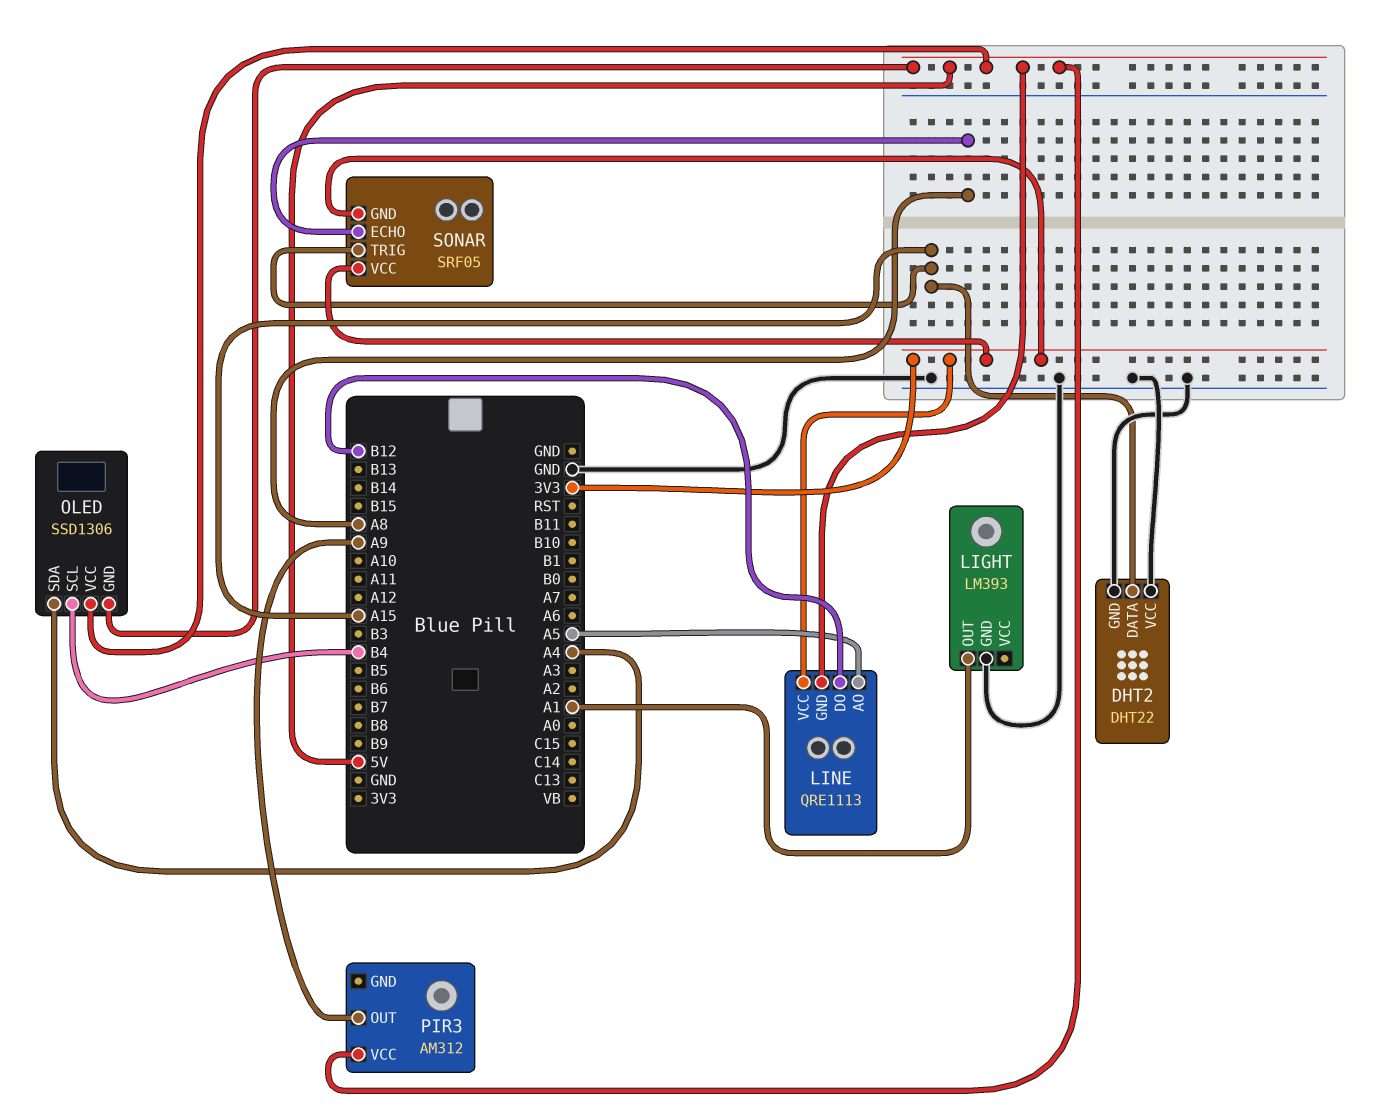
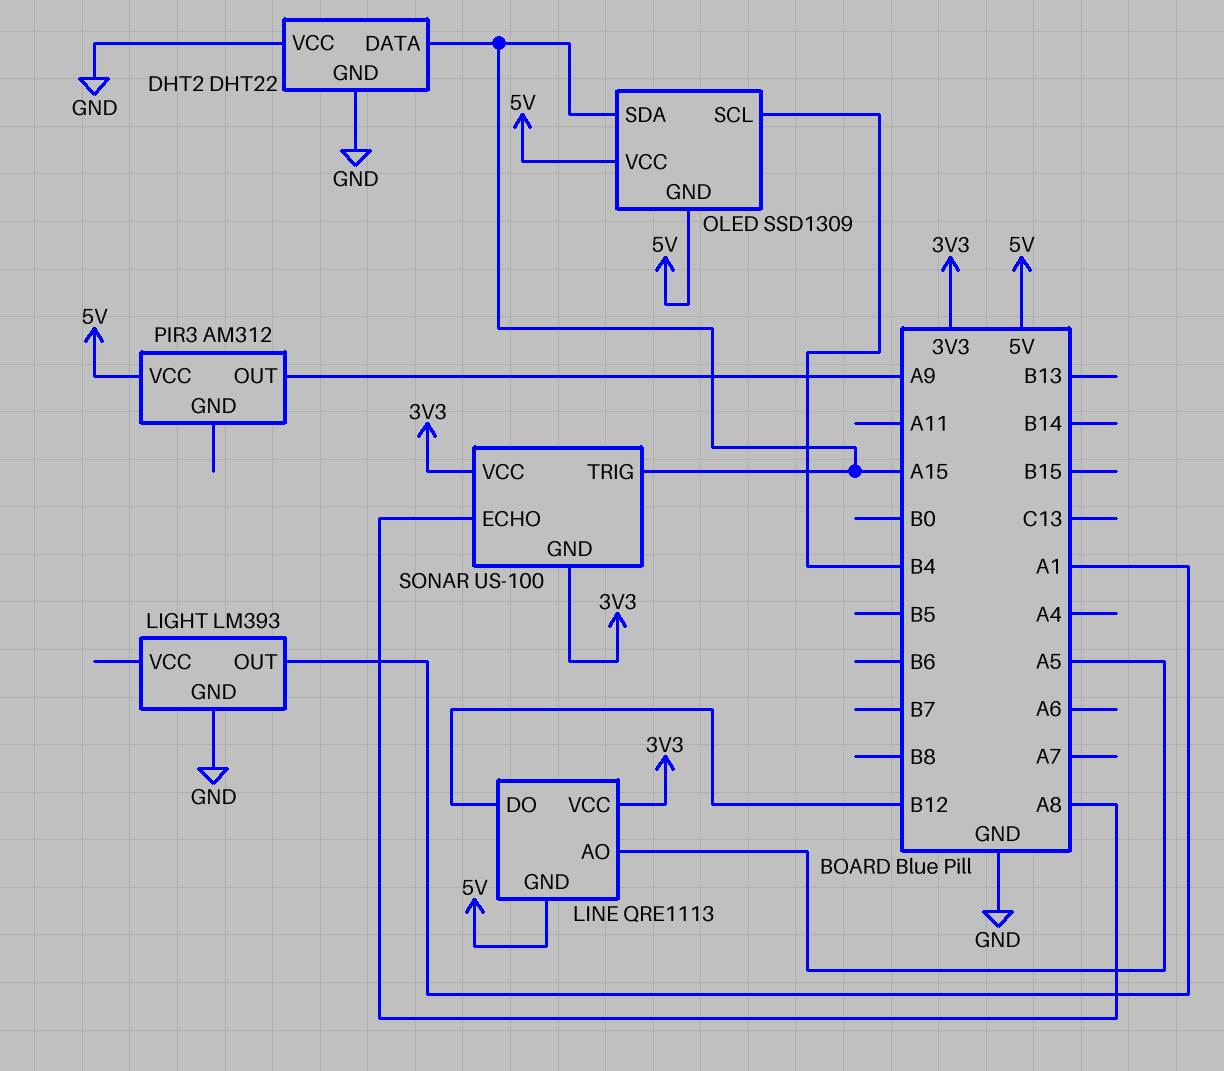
OLED: SSD1306 -> SSD1309
OLED pin SDA: A4 -> A15
SONAR: SRF05 -> US-100

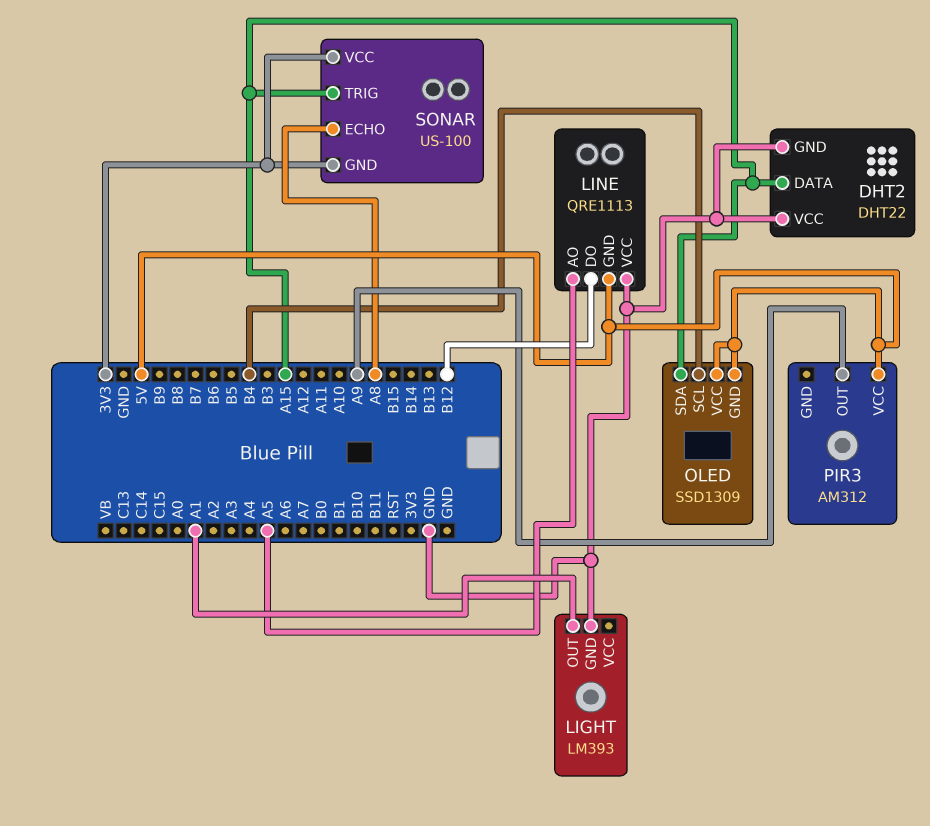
LINE pin VCC: 3V3 -> GND

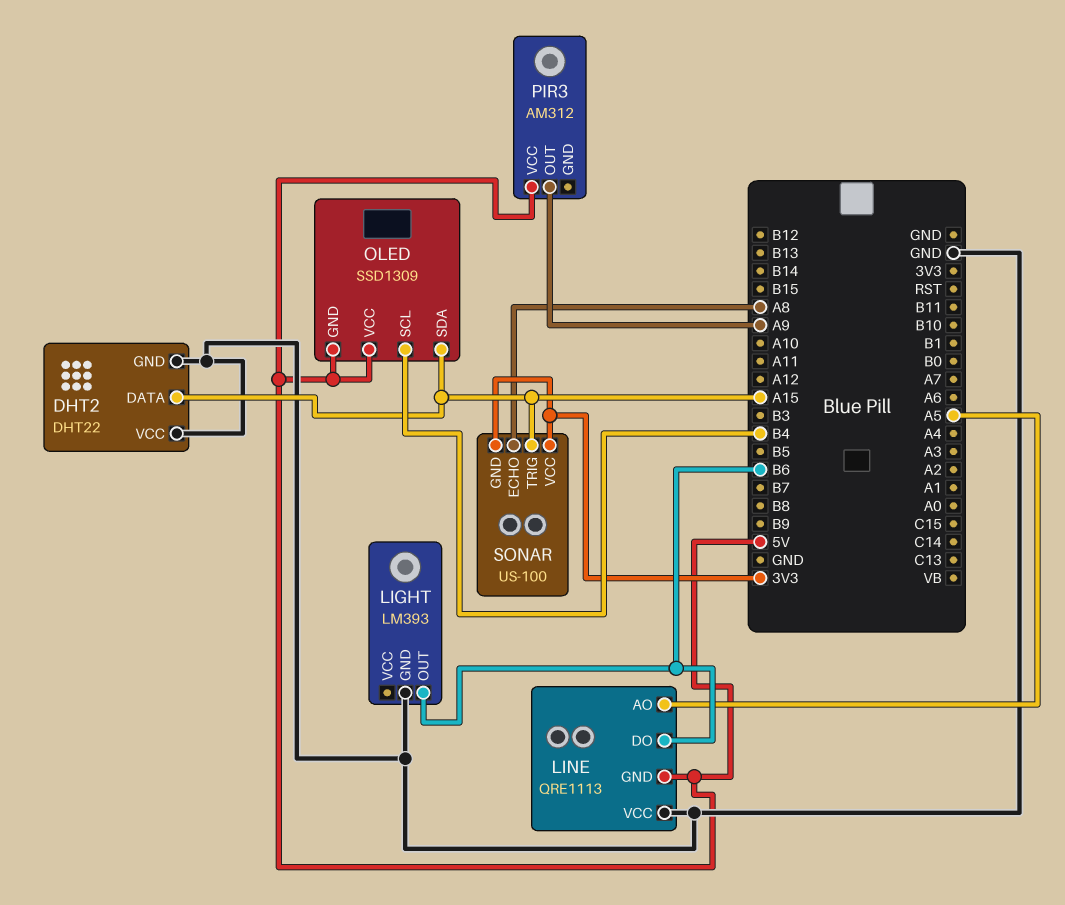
LIGHT pin OUT: A1 -> B6
LINE pin DO: B12 -> B6

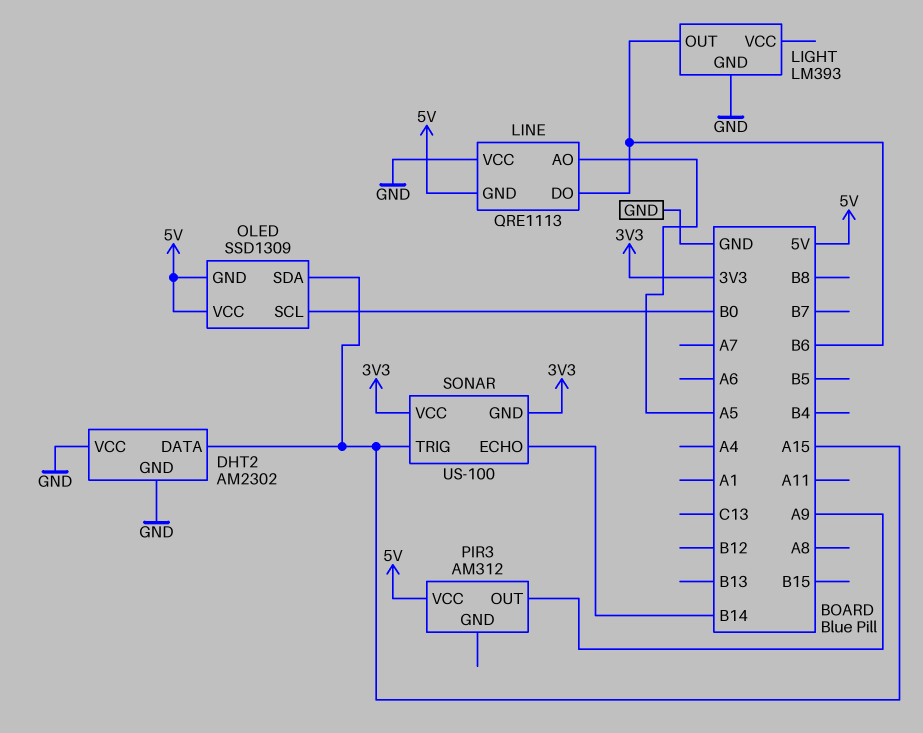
DHT2: DHT22 -> AM2302
OLED pin SCL: B4 -> B0
SONAR pin ECHO: A8 -> B14

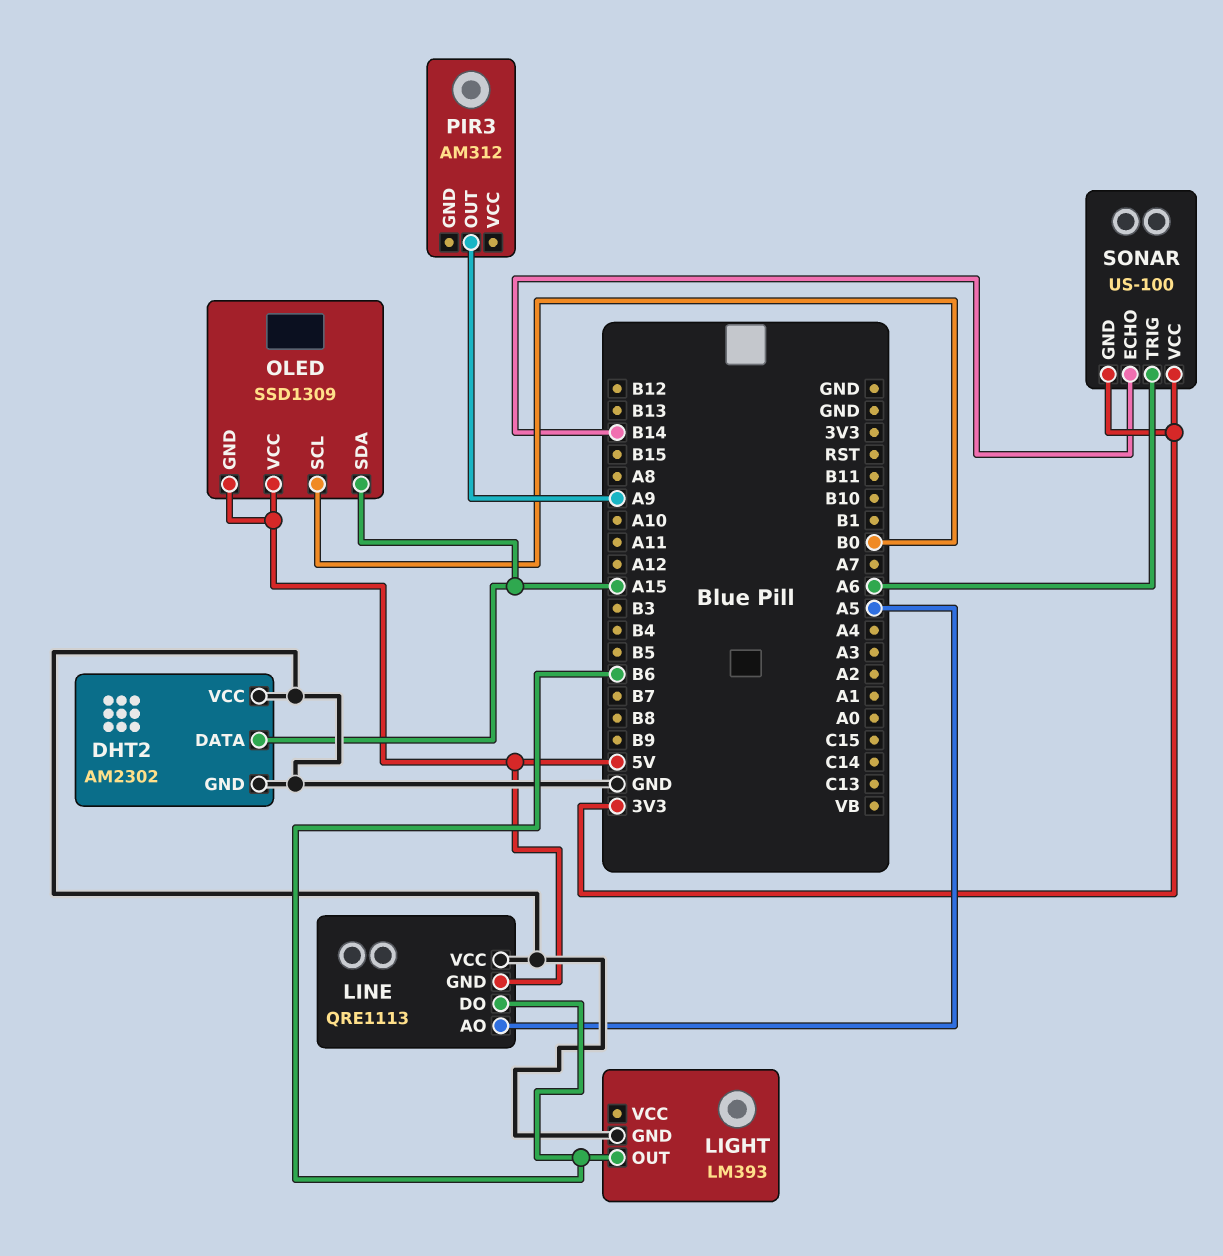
PIR3 pin VCC: 5V -> none
SONAR pin TRIG: A15 -> A6

